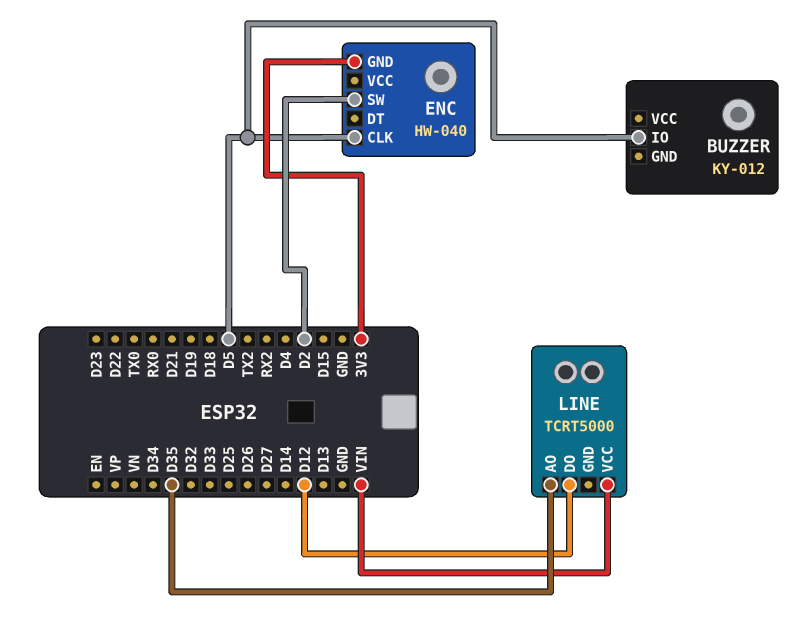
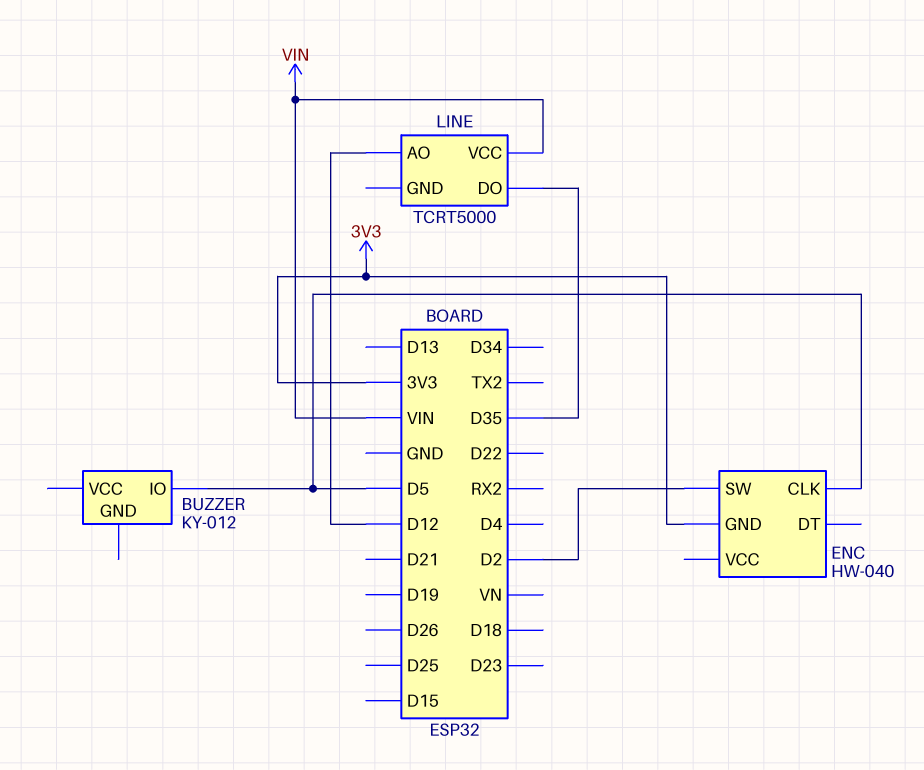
LINE pin AO: D35 -> D12
LINE pin DO: D12 -> D35

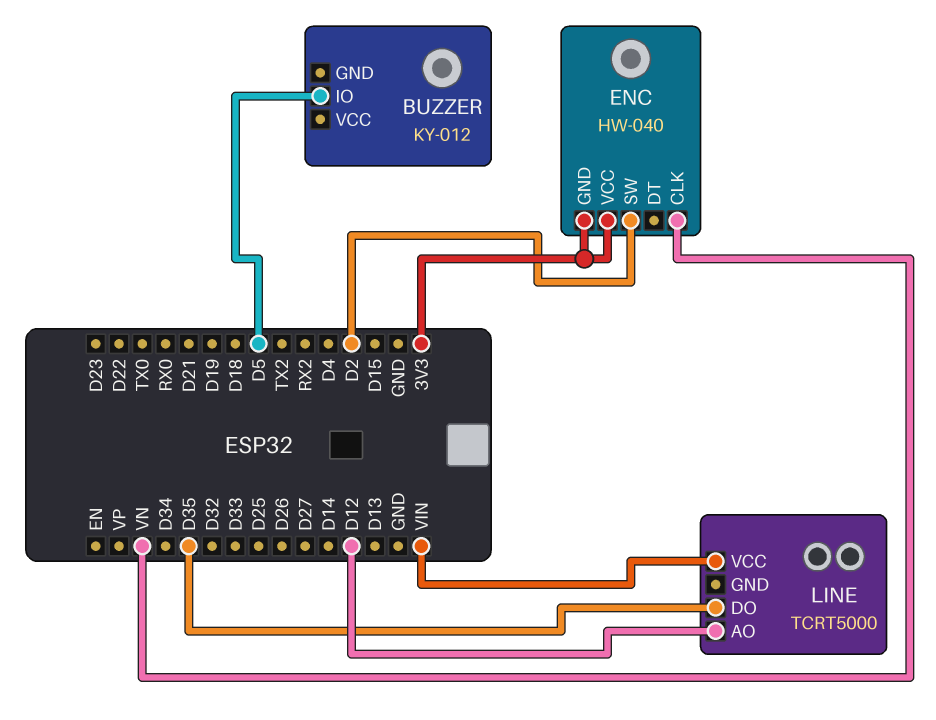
ENC pin CLK: D5 -> VN
ENC pin VCC: none -> 3V3

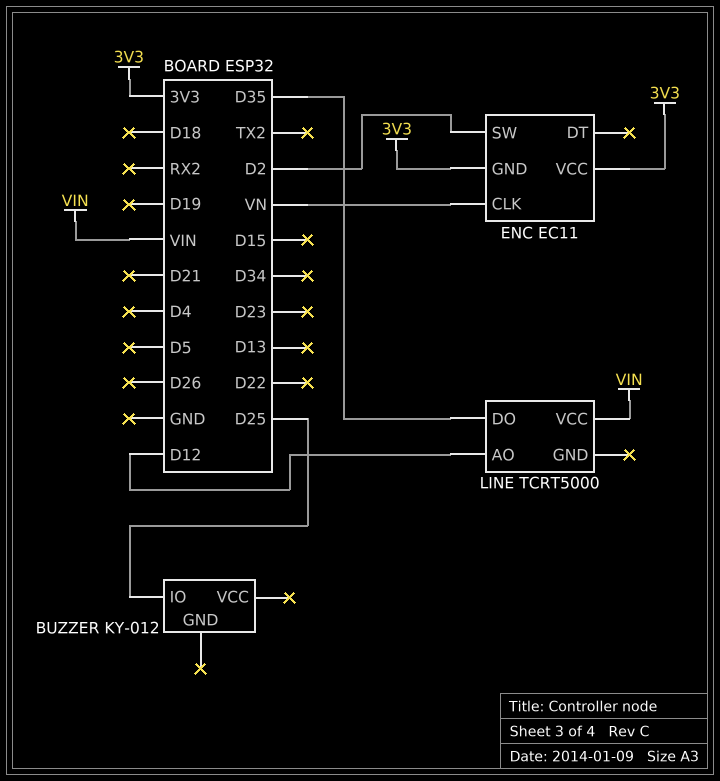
BUZZER pin IO: D5 -> D25
ENC: HW-040 -> EC11

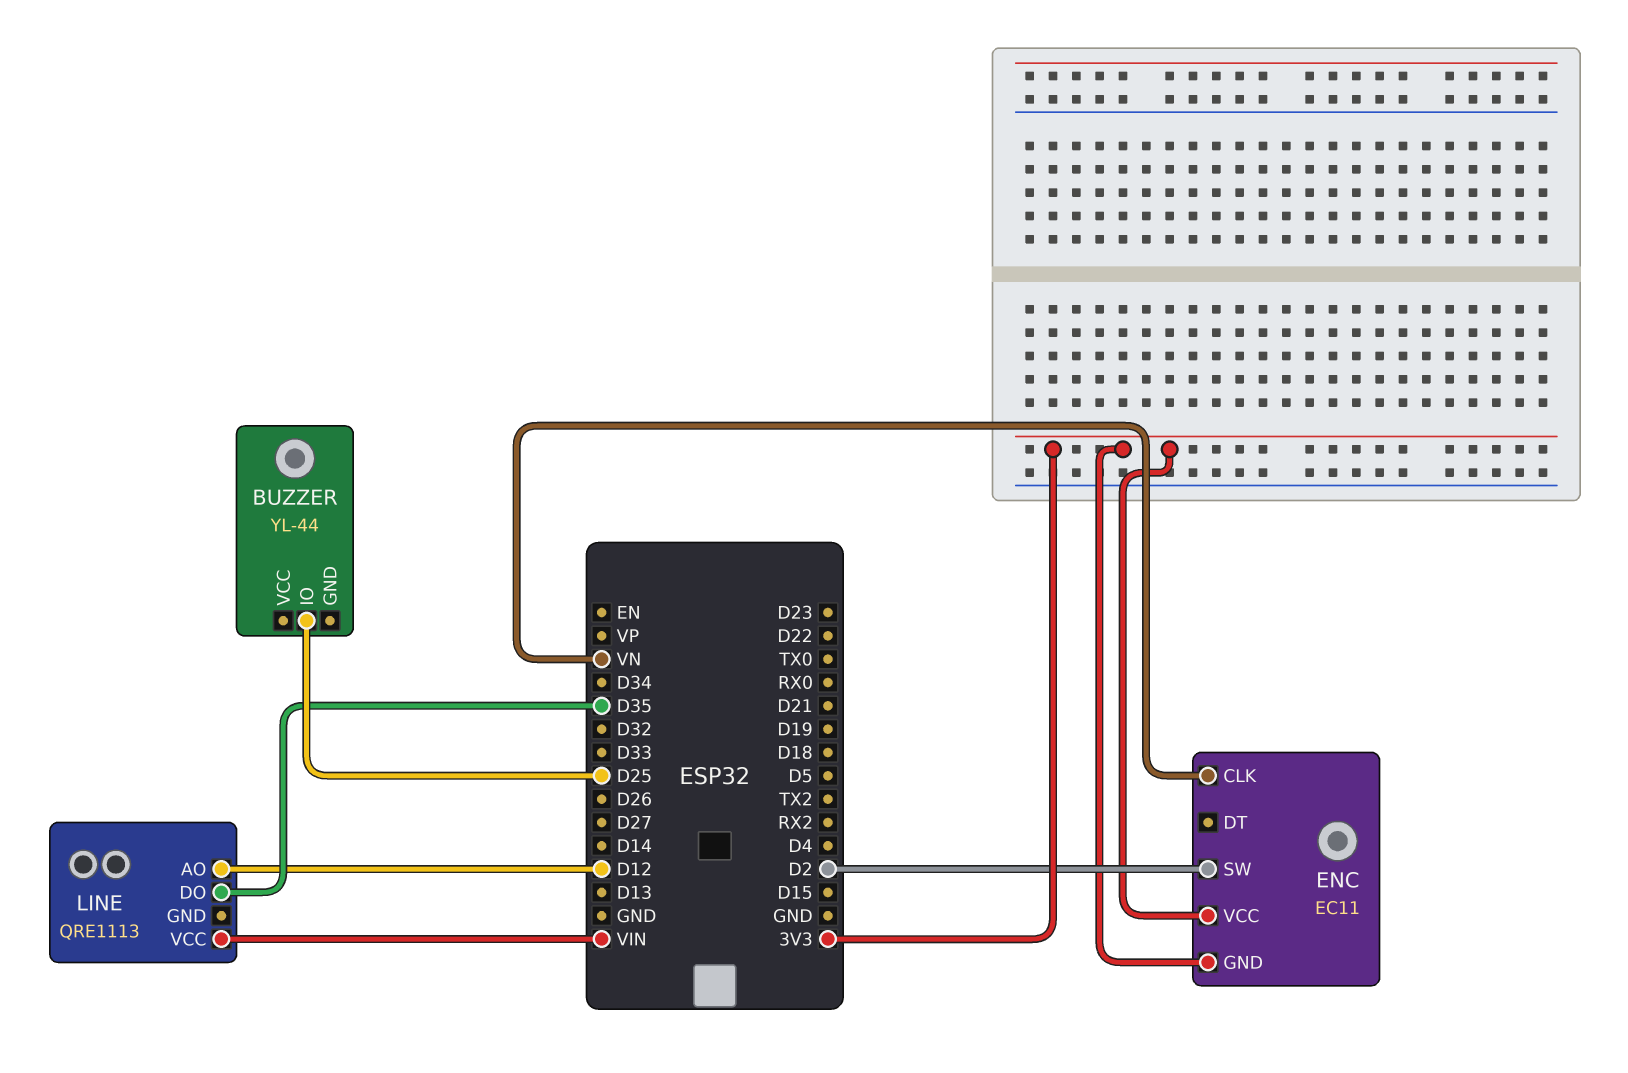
BUZZER: KY-012 -> YL-44
LINE: TCRT5000 -> QRE1113

